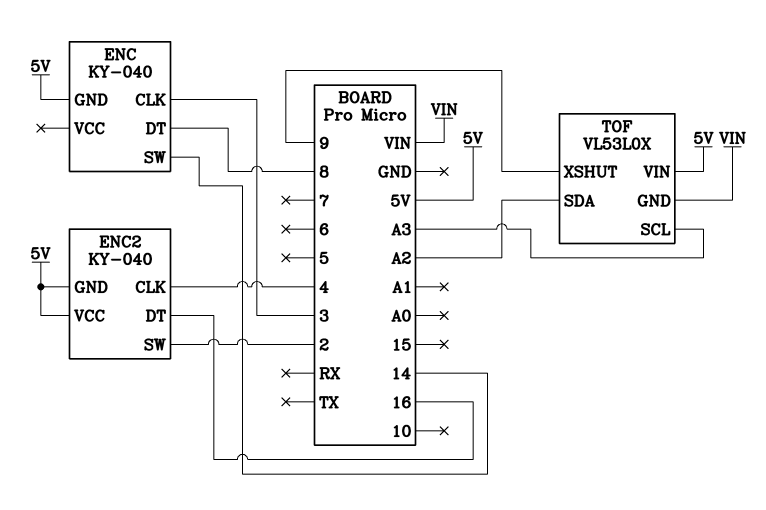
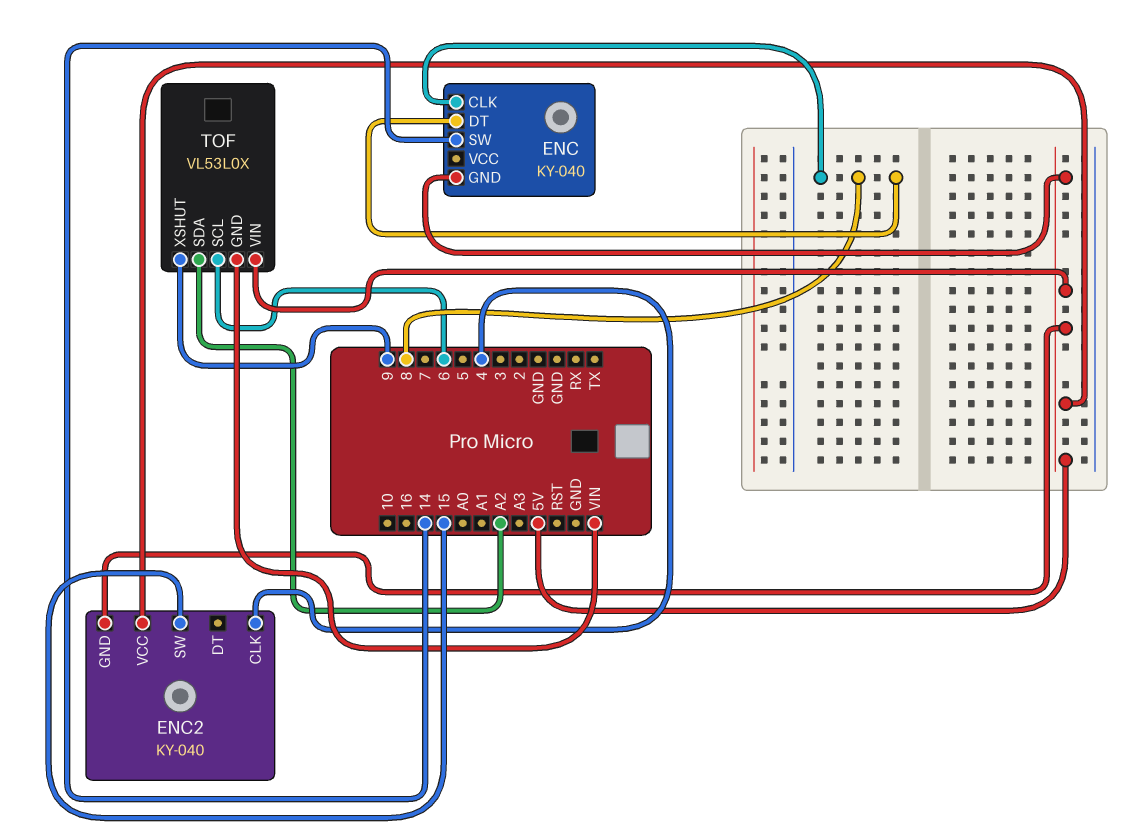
ENC pin CLK: 3 -> 8
ENC2 pin DT: 16 -> none
ENC2 pin SW: 2 -> 15
TOF pin SCL: A3 -> 6

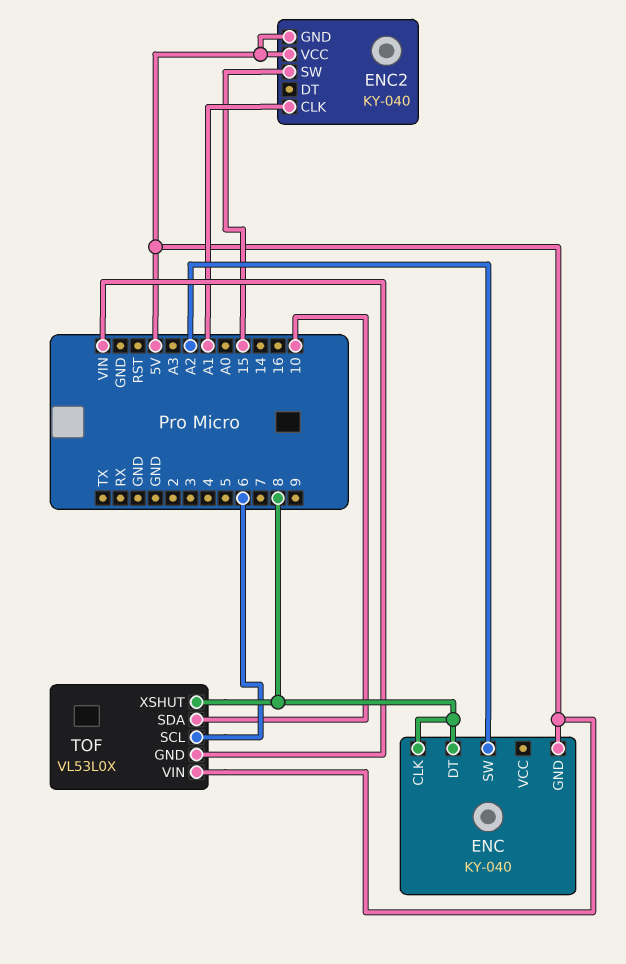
ENC pin SW: 14 -> A2
ENC2 pin CLK: 4 -> A1
TOF pin SDA: A2 -> 10
TOF pin XSHUT: 9 -> 8

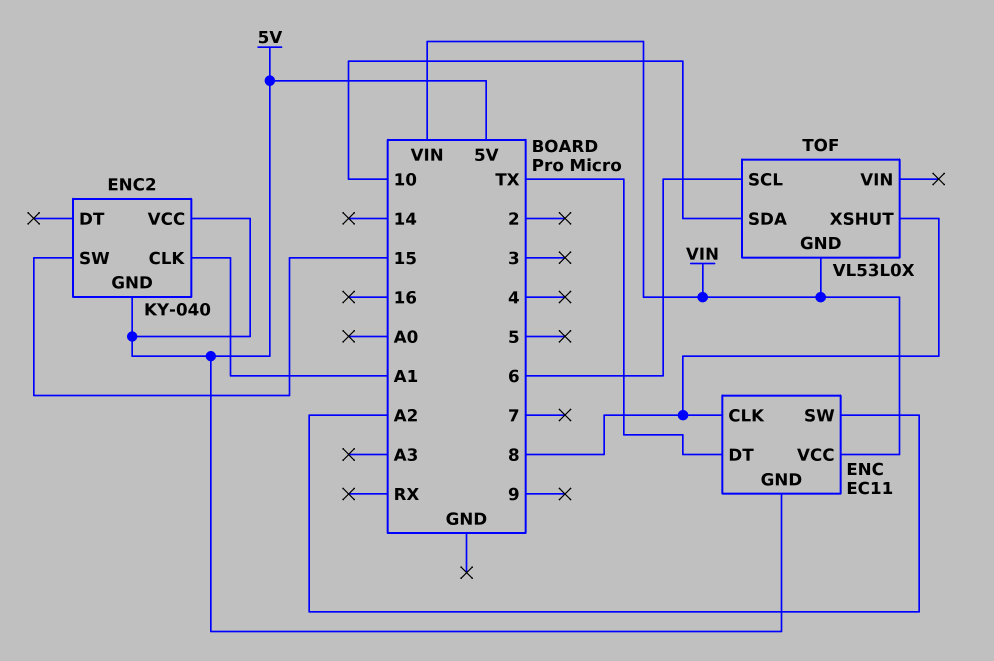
ENC: KY-040 -> EC11
ENC pin DT: 8 -> TX
ENC pin VCC: none -> VIN
TOF pin VIN: 5V -> none

